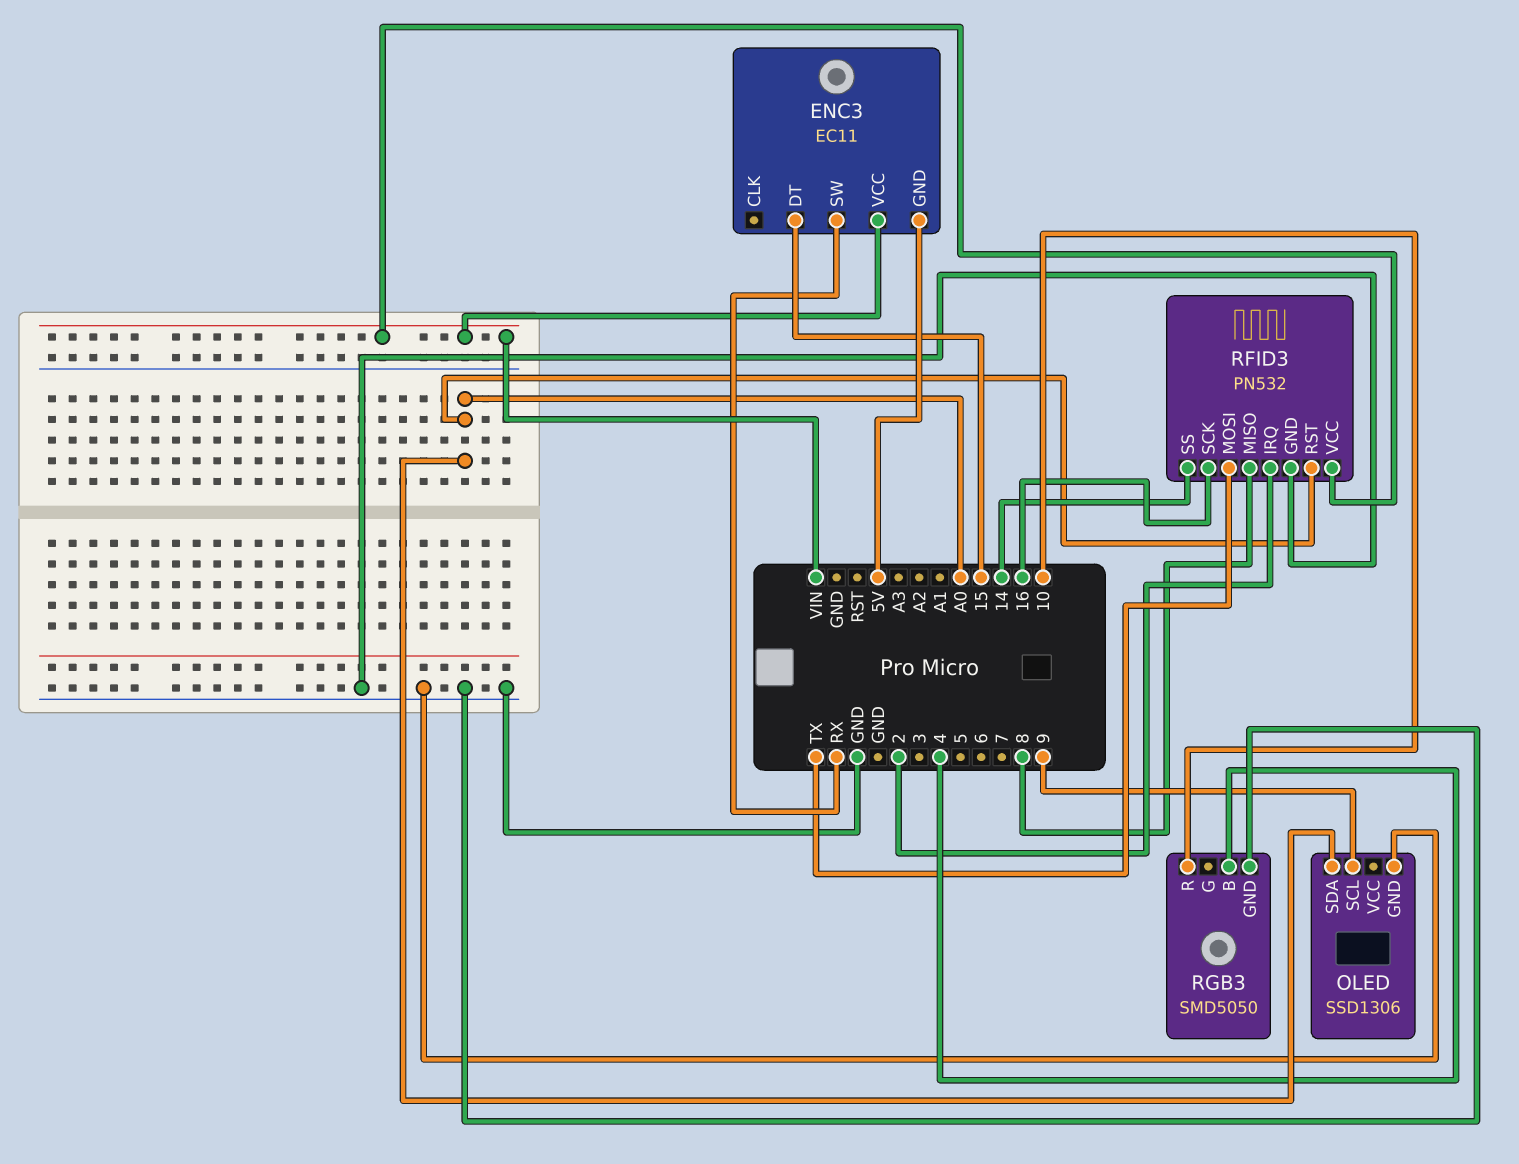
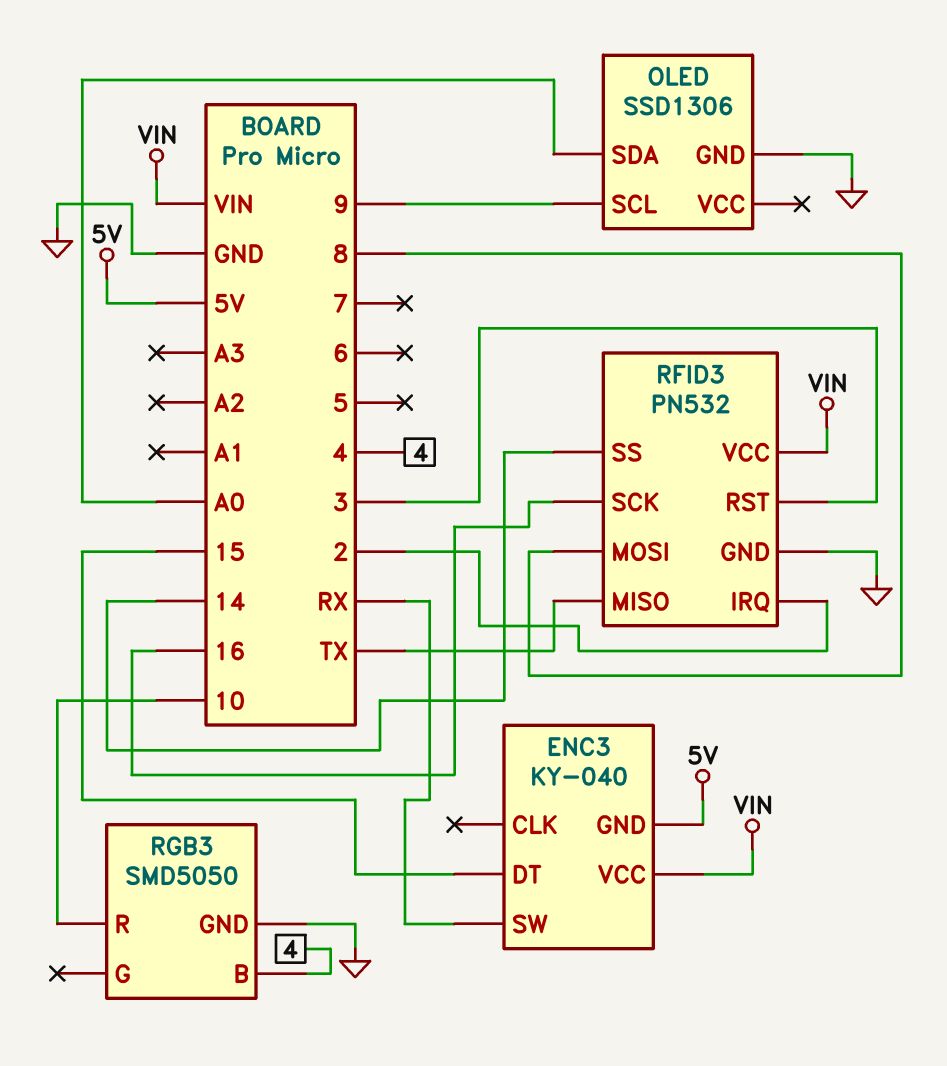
ENC3: EC11 -> KY-040
RFID3 pin MISO: 8 -> TX
RFID3 pin MOSI: TX -> 8
RFID3 pin RST: A0 -> 3

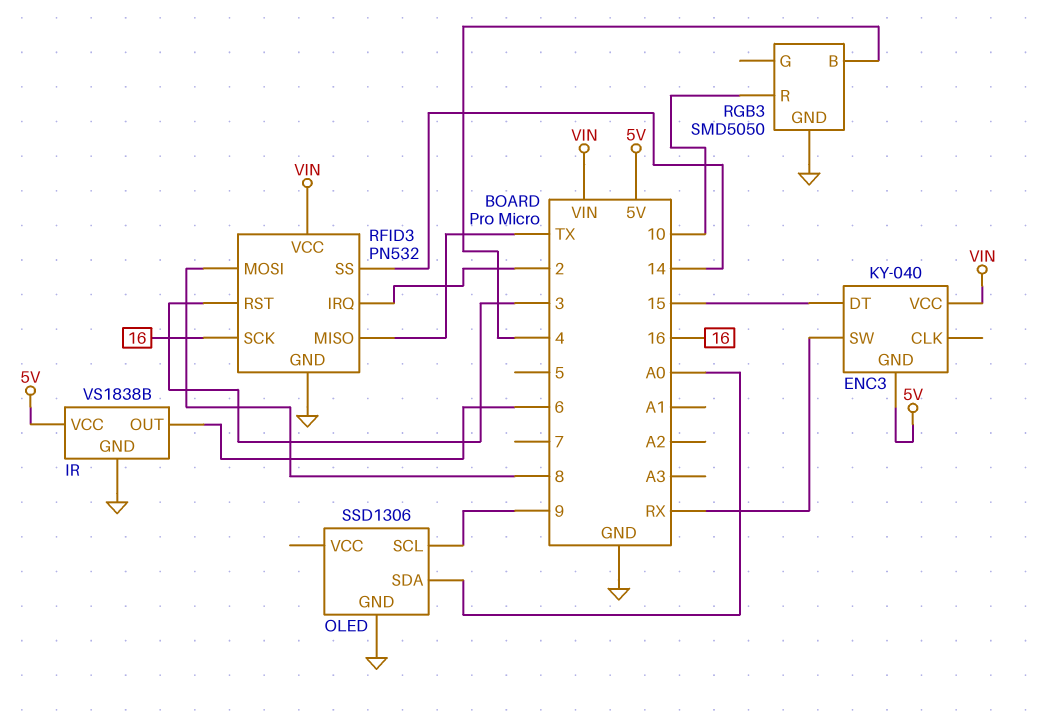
IR: none -> VS1838B
IR pin GND: none -> GND
IR pin OUT: none -> 6
IR pin VCC: none -> 5V

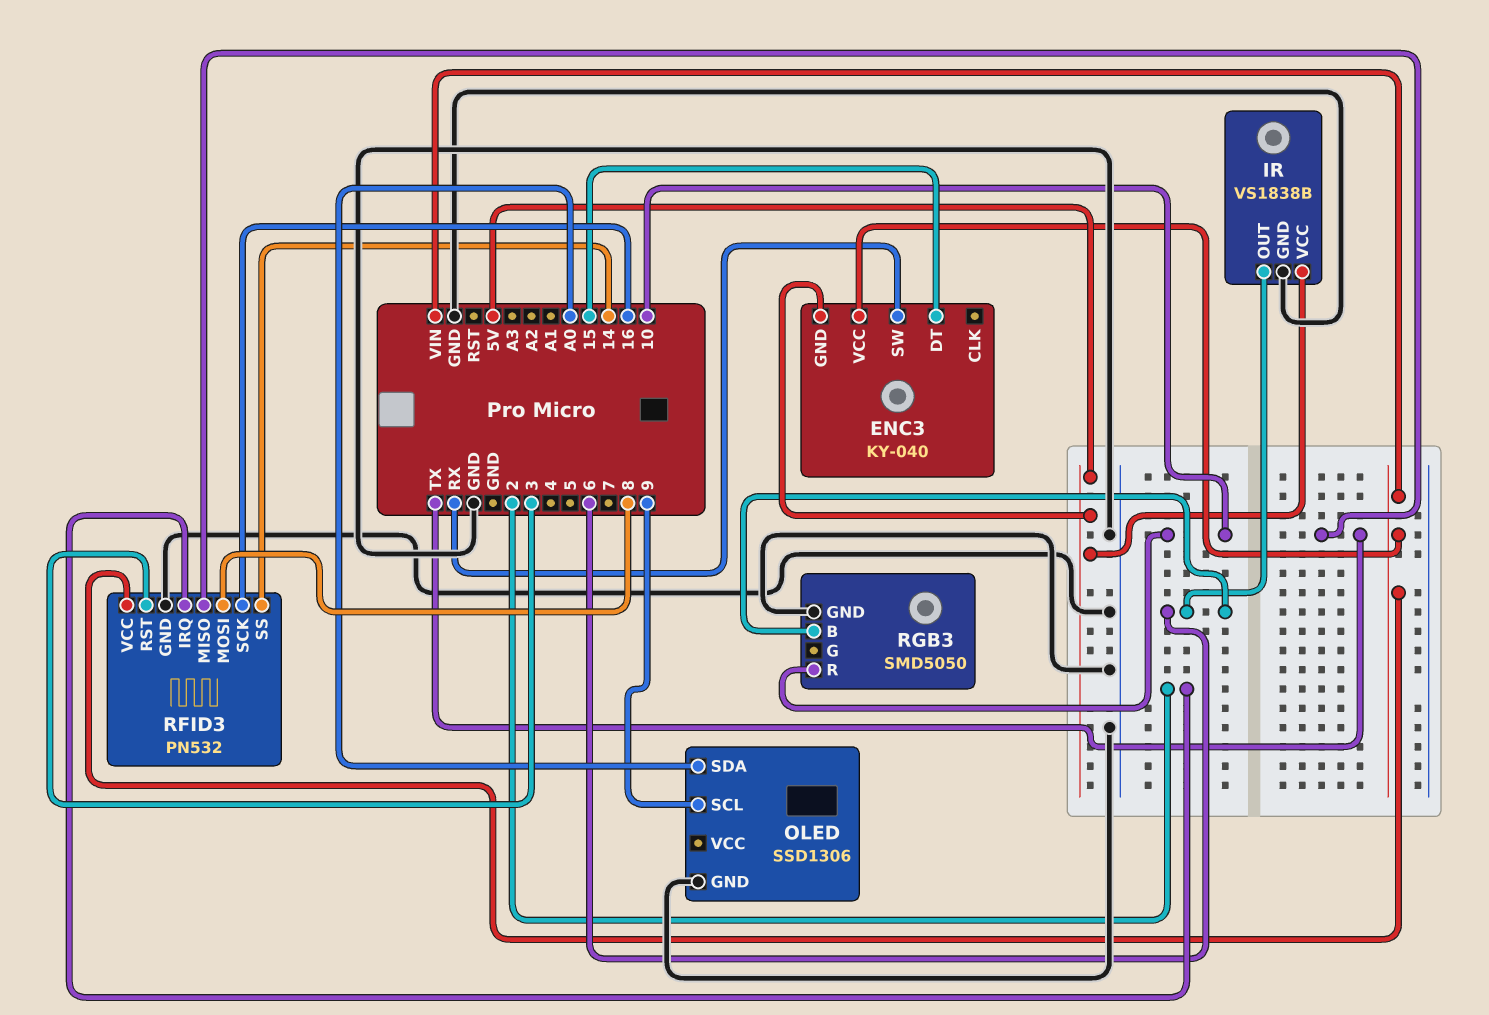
RGB3 pin B: 4 -> 6

